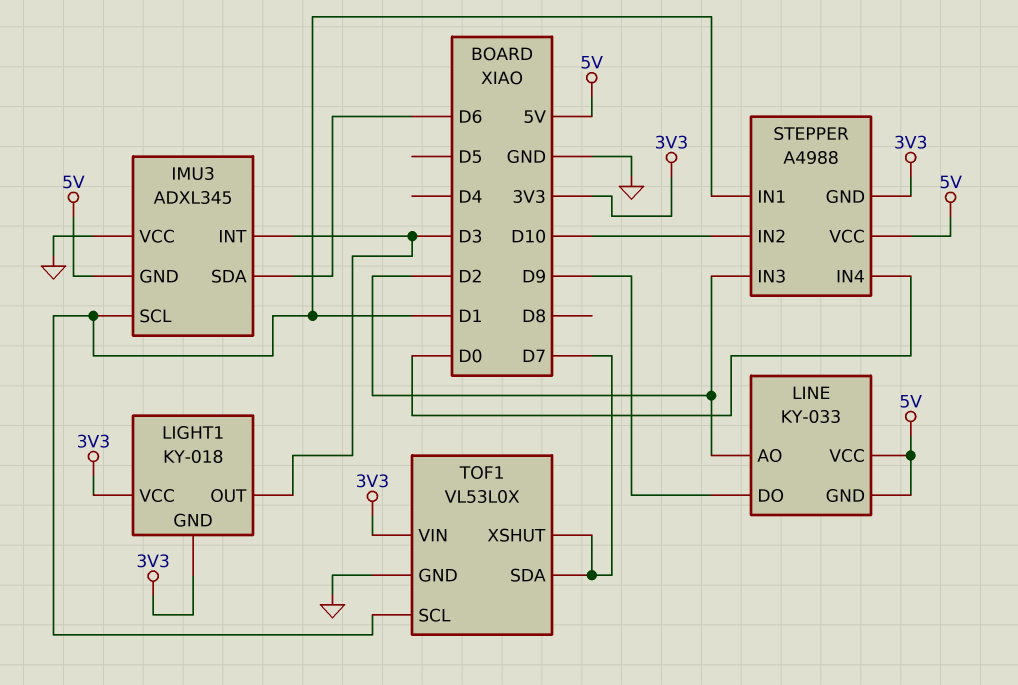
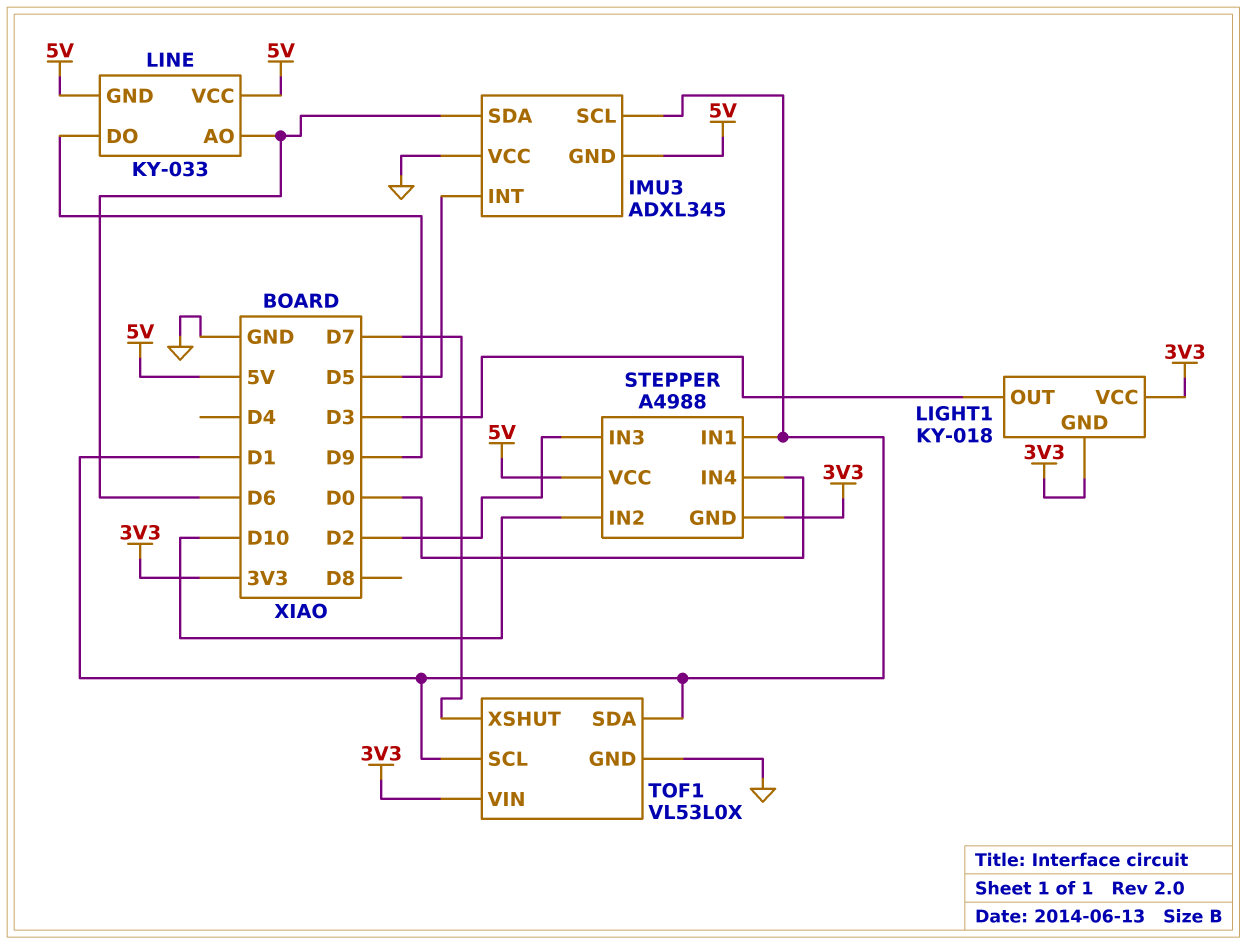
IMU3 pin INT: D3 -> D5
LINE pin AO: D2 -> D6
TOF1 pin SDA: D7 -> D1

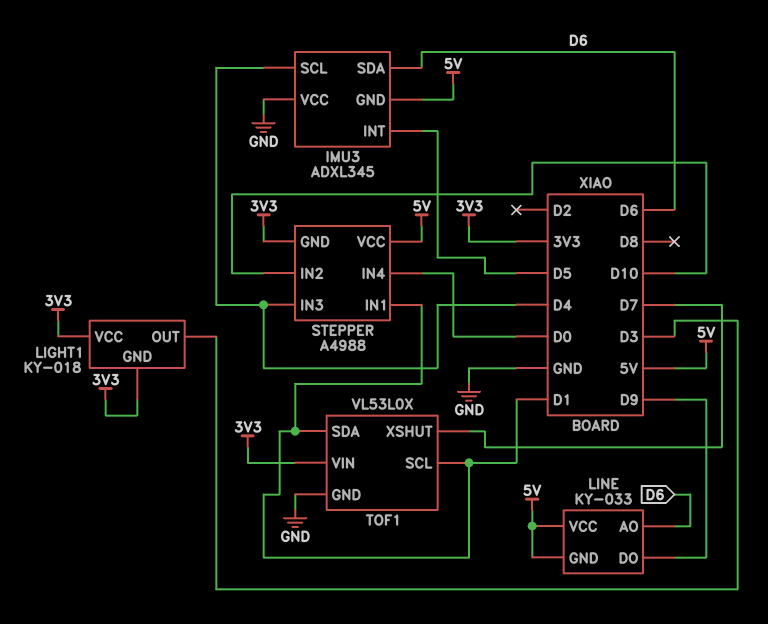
IMU3 pin SCL: D1 -> D4
STEPPER pin IN3: D2 -> D4

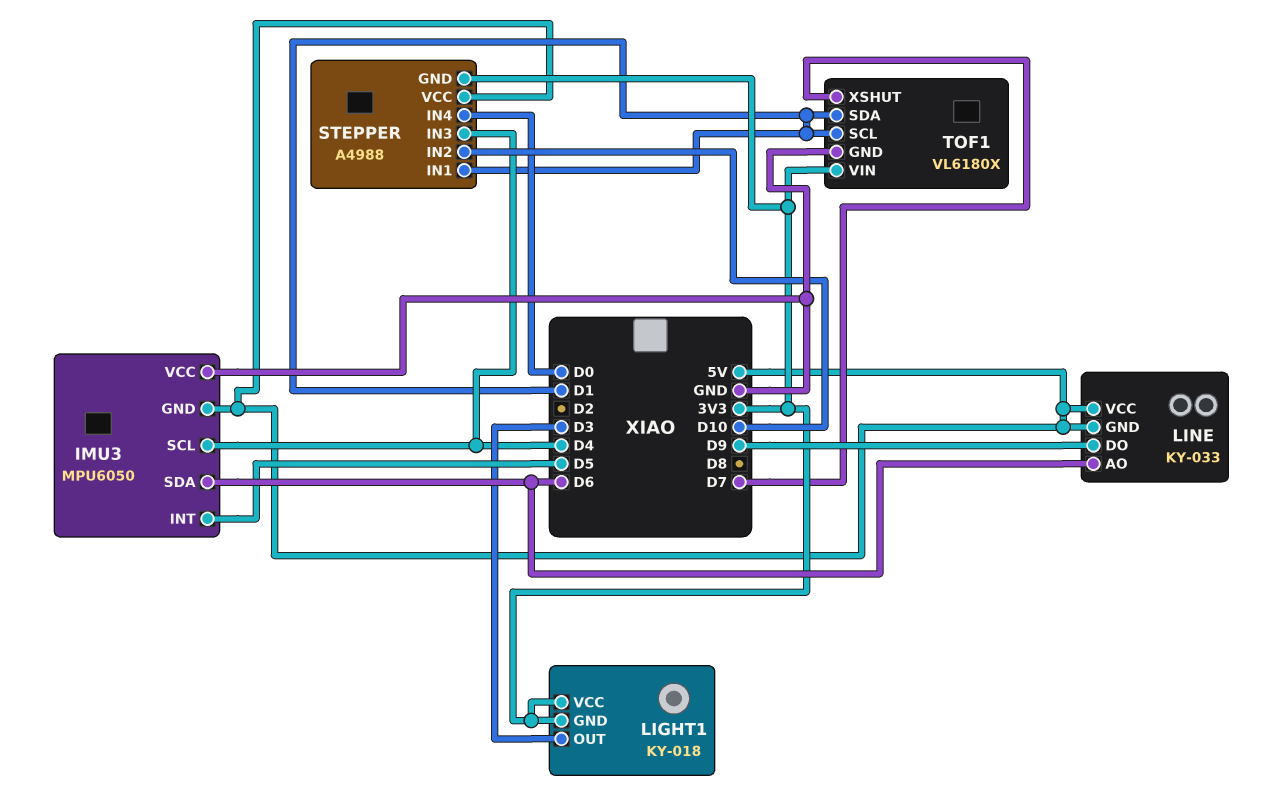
IMU3: ADXL345 -> MPU6050
TOF1: VL53L0X -> VL6180X

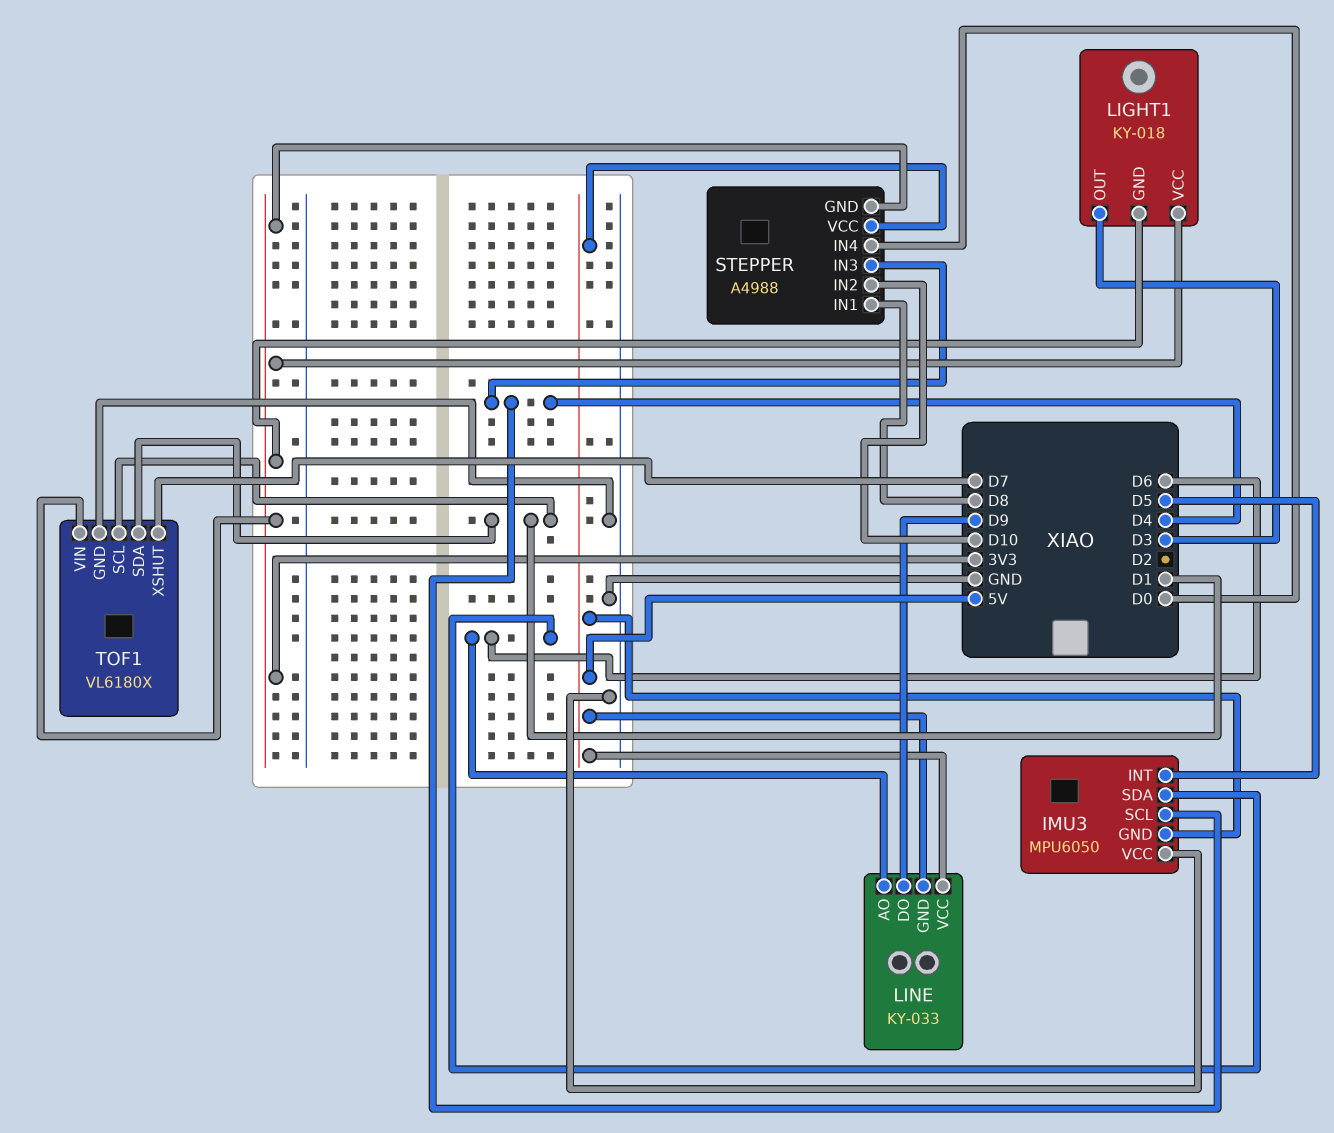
STEPPER pin IN1: D1 -> D8

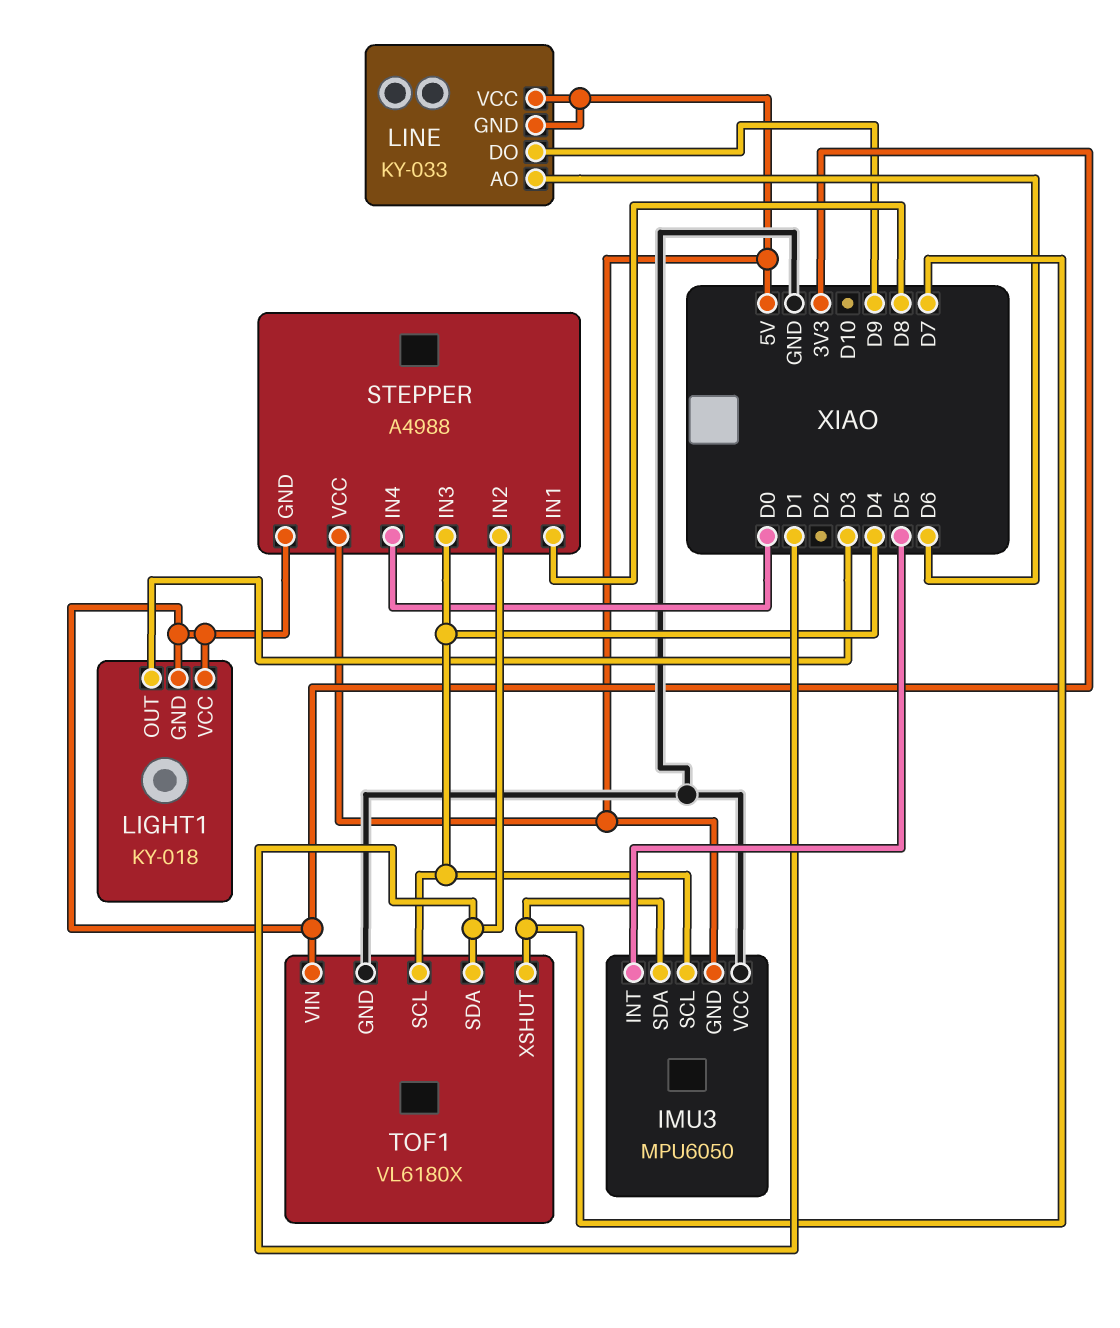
IMU3 pin SDA: D6 -> D7
STEPPER pin IN2: D10 -> D1
TOF1 pin SCL: D1 -> D4

